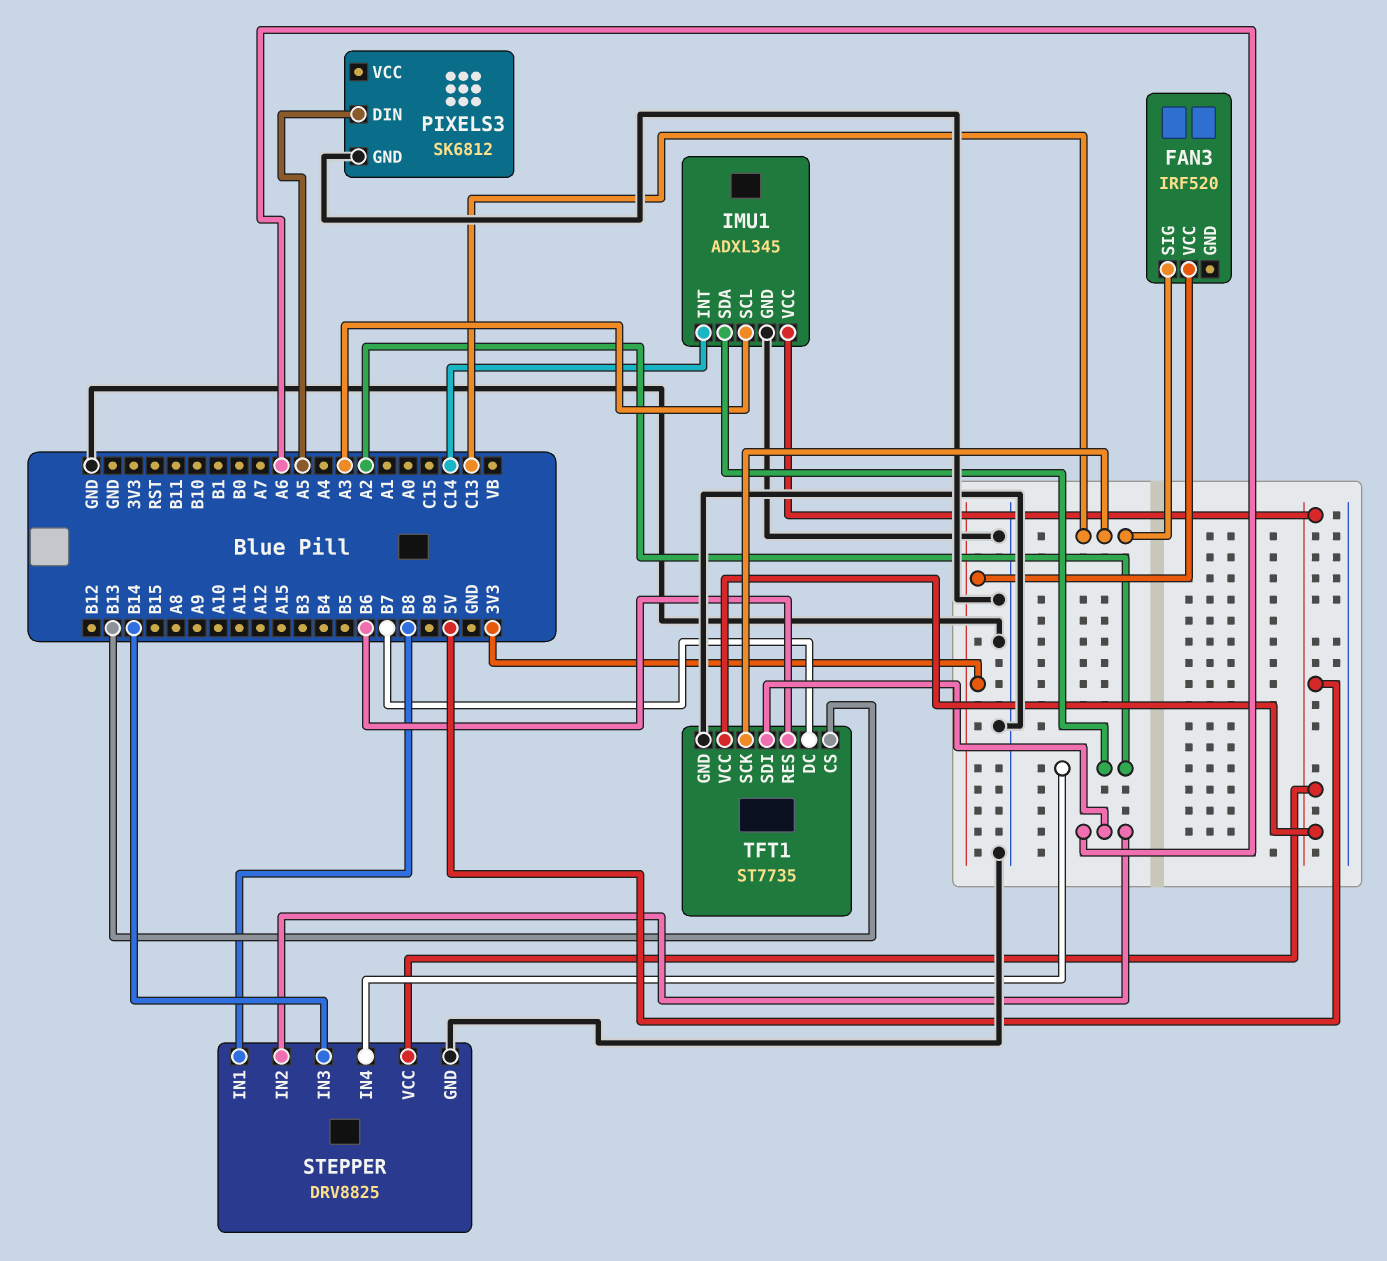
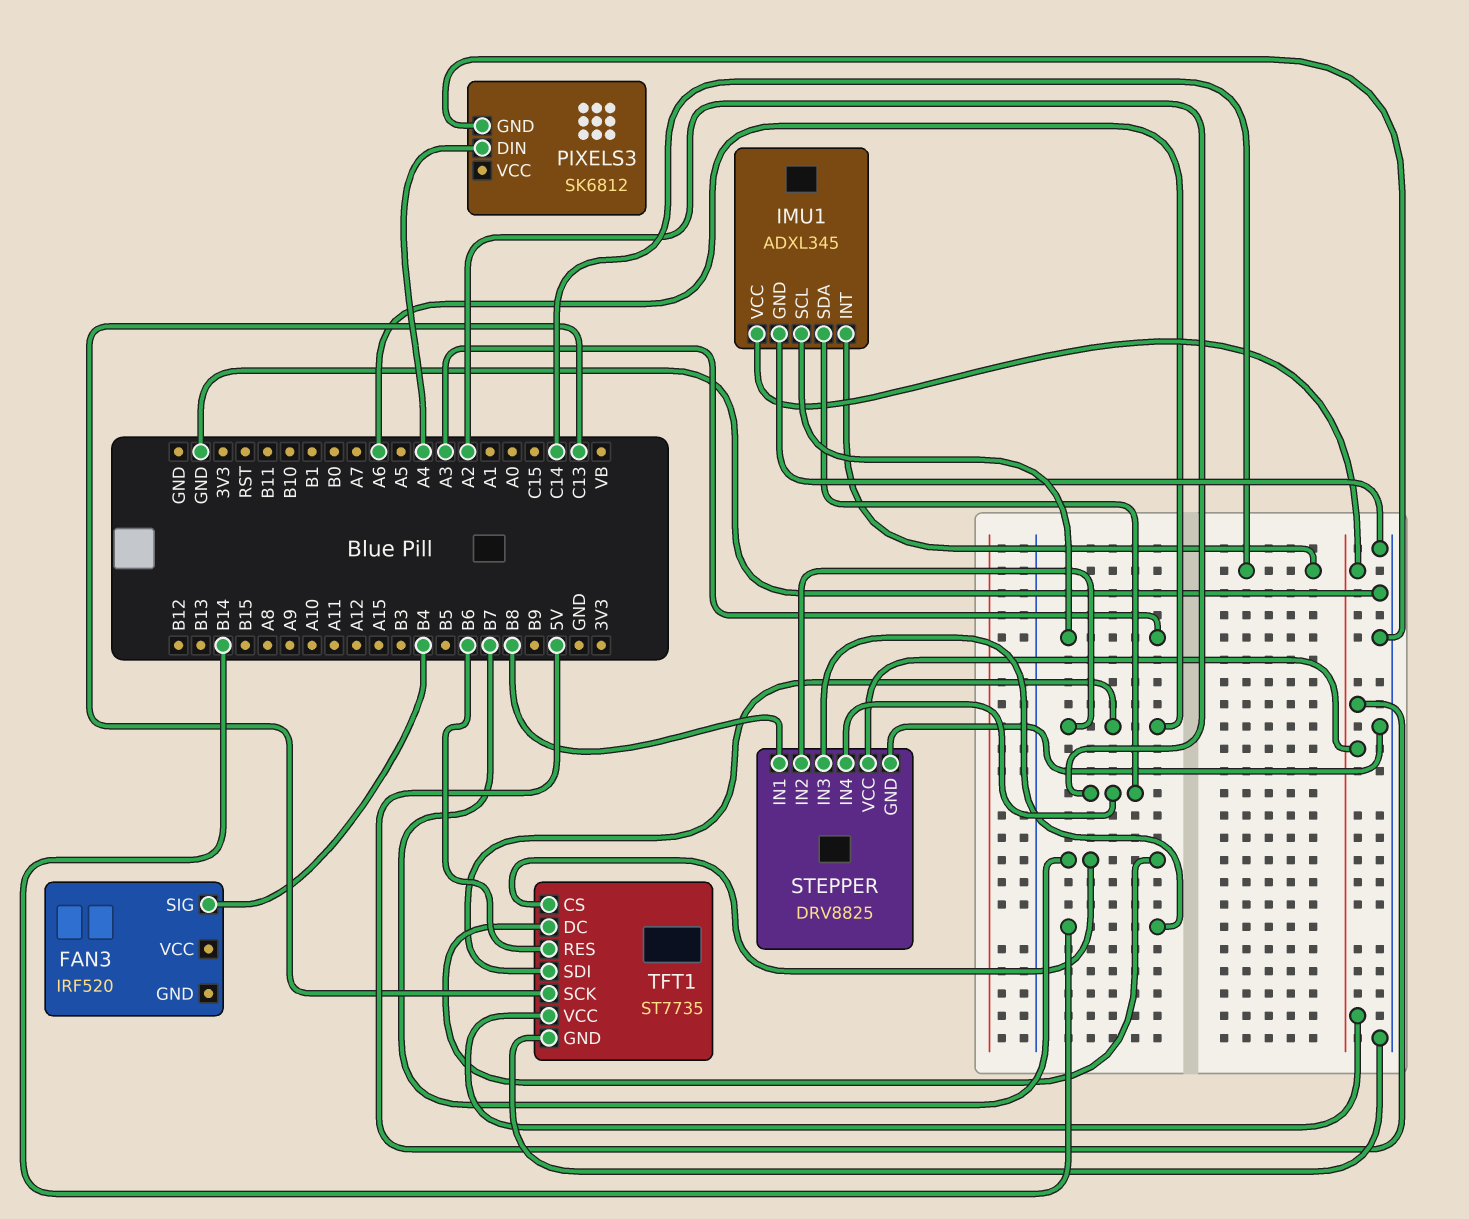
FAN3 pin SIG: C13 -> B4
FAN3 pin VCC: 3V3 -> none
PIXELS3 pin DIN: A5 -> A4
TFT1 pin CS: B13 -> B7

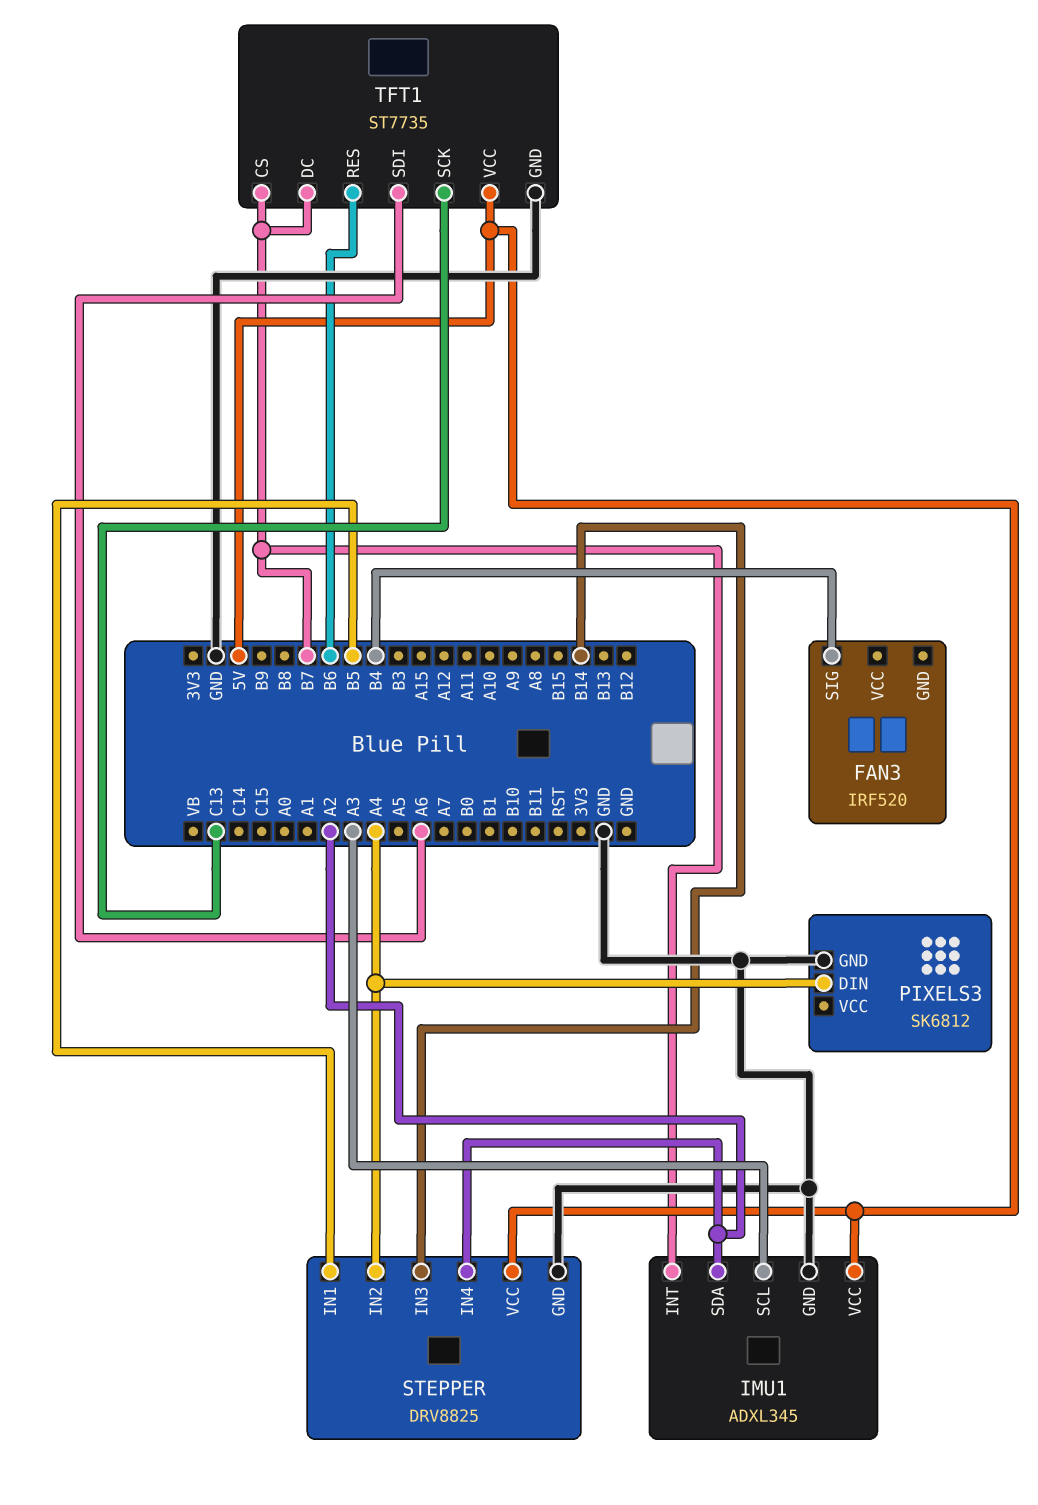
IMU1 pin INT: C14 -> B7
STEPPER pin IN1: B8 -> B5
STEPPER pin IN2: A6 -> A4

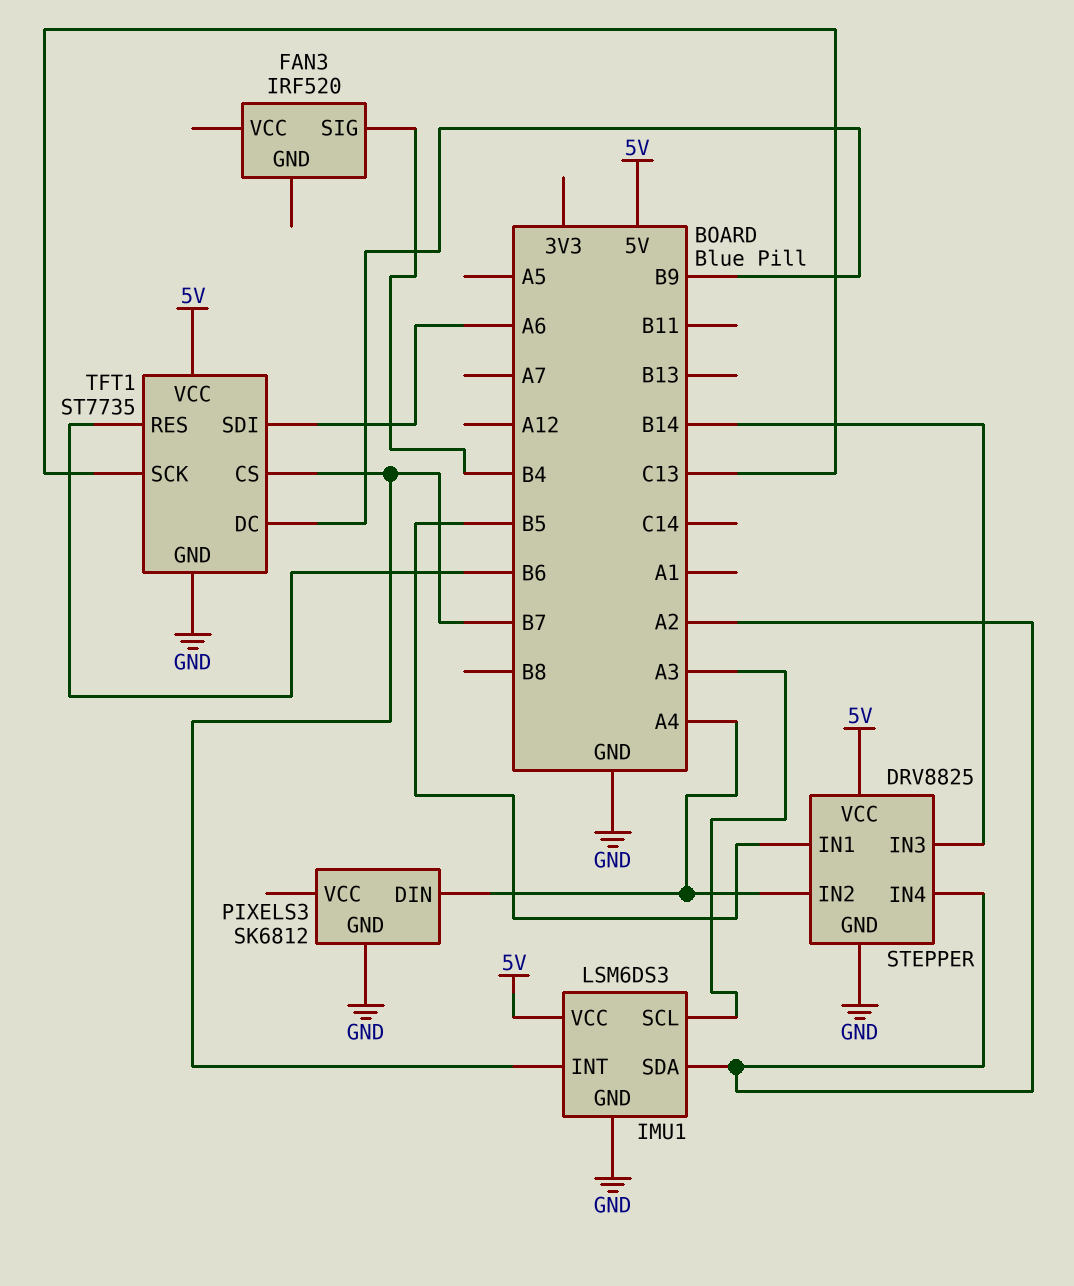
IMU1: ADXL345 -> LSM6DS3
TFT1 pin DC: B7 -> B9

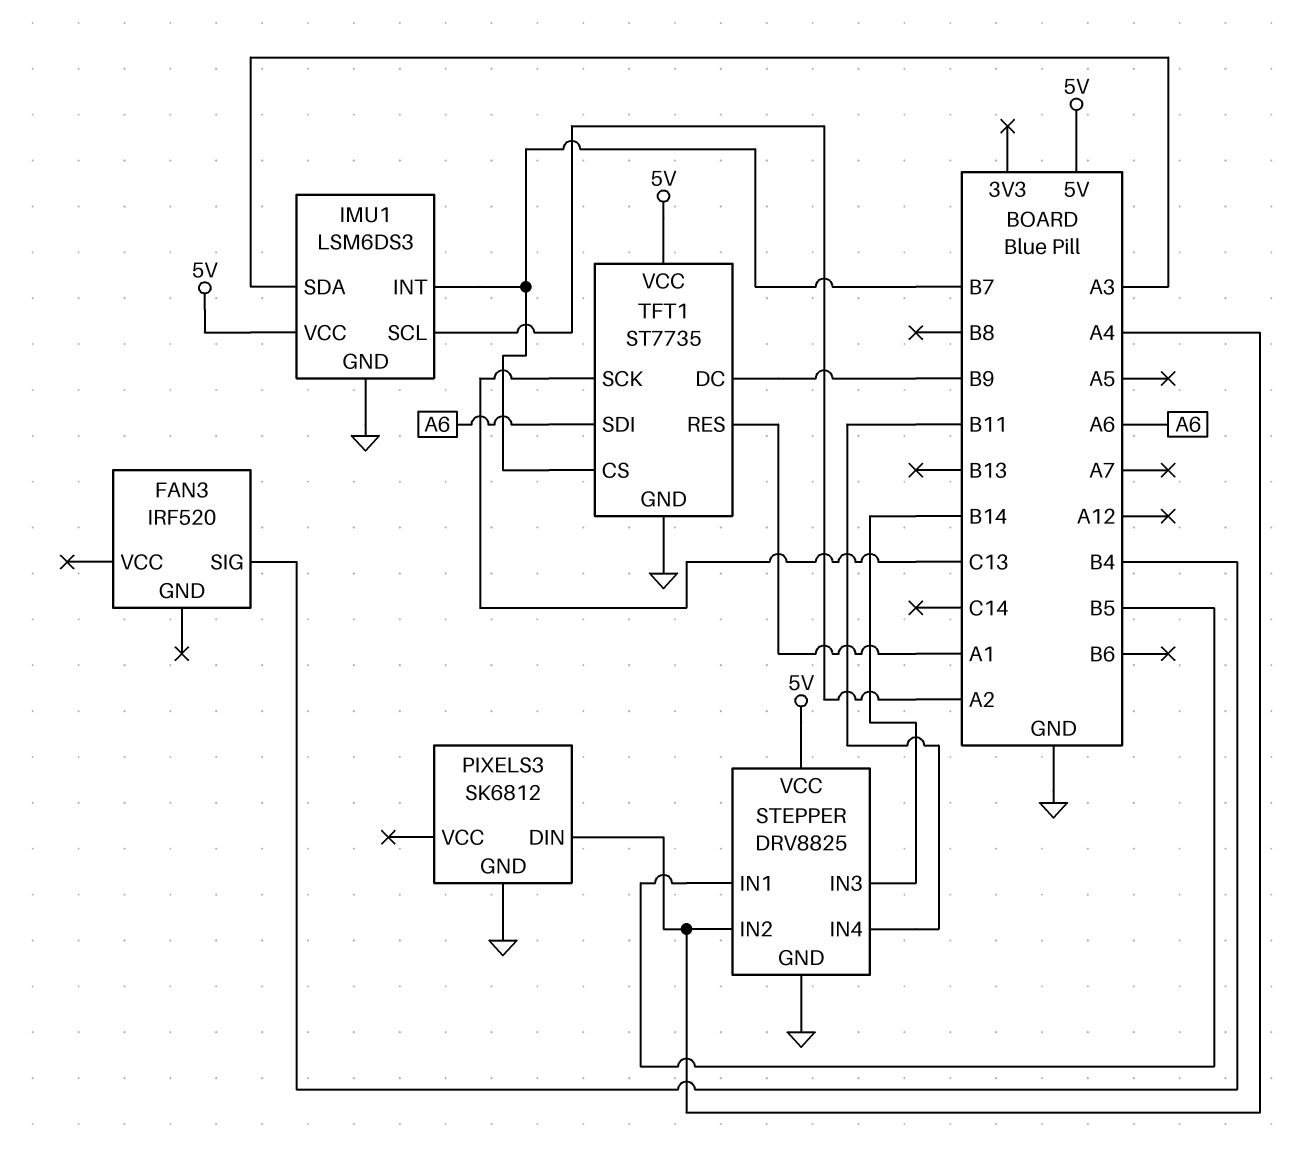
IMU1 pin SCL: A3 -> A2
IMU1 pin SDA: A2 -> A3
STEPPER pin IN4: A2 -> B11
TFT1 pin RES: B6 -> A1

